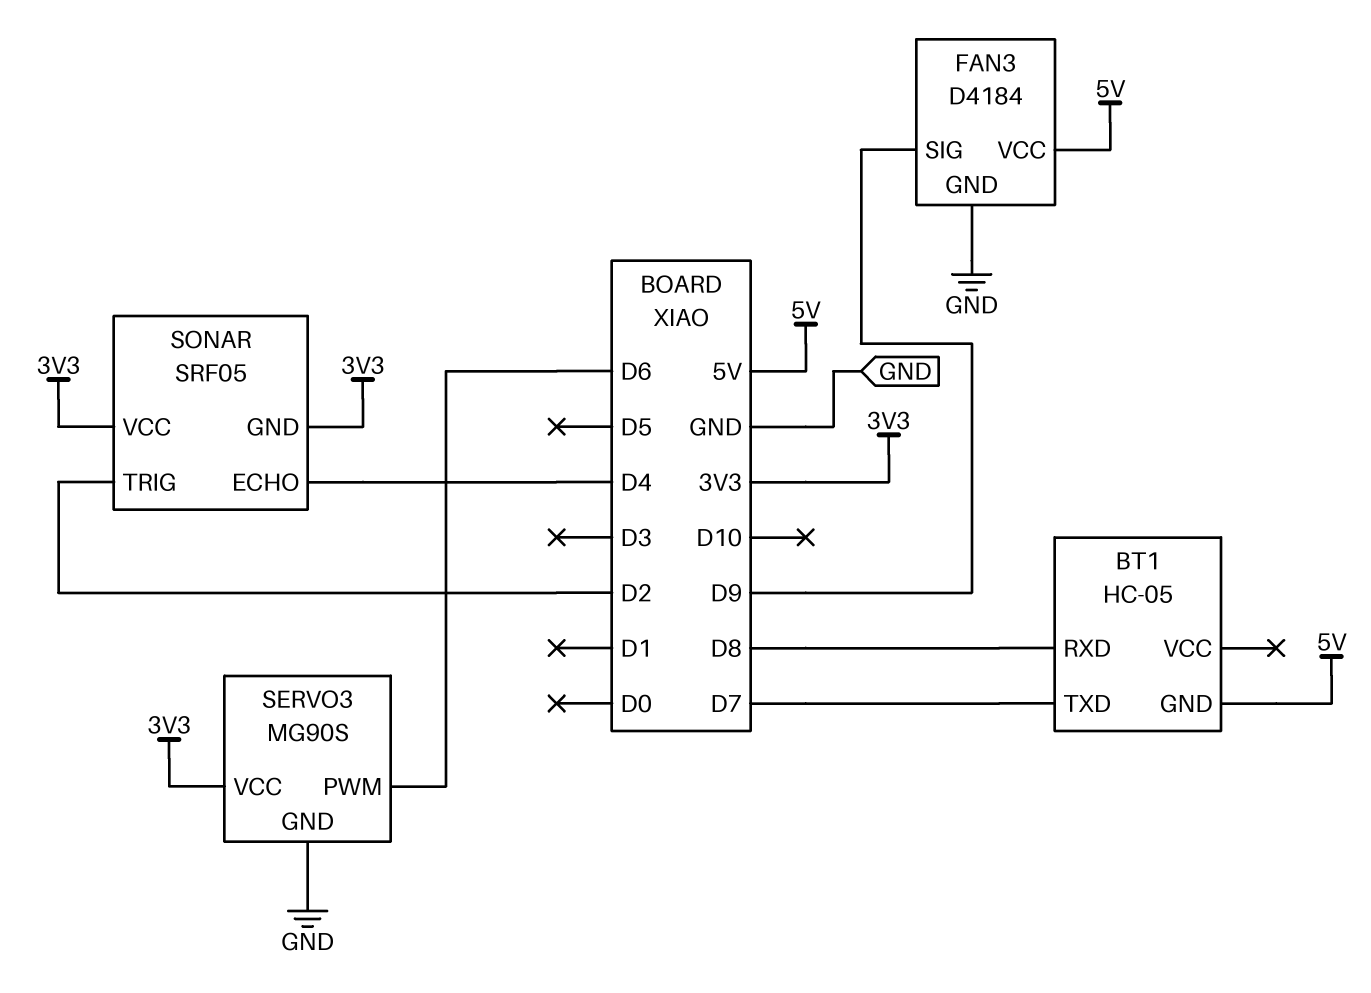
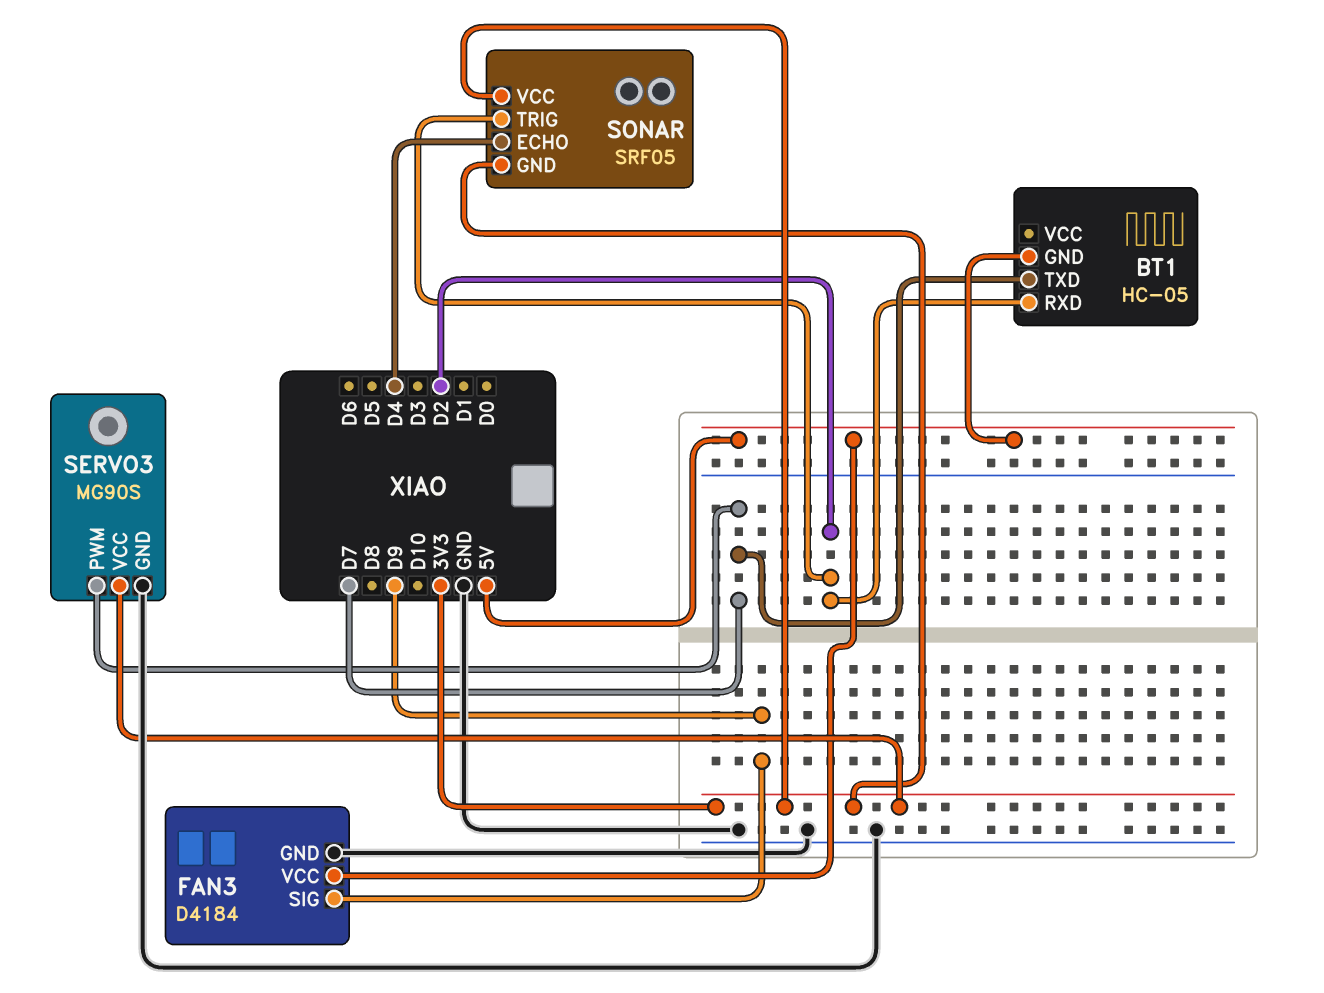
BT1 pin RXD: D8 -> D2
SERVO3 pin PWM: D6 -> D7

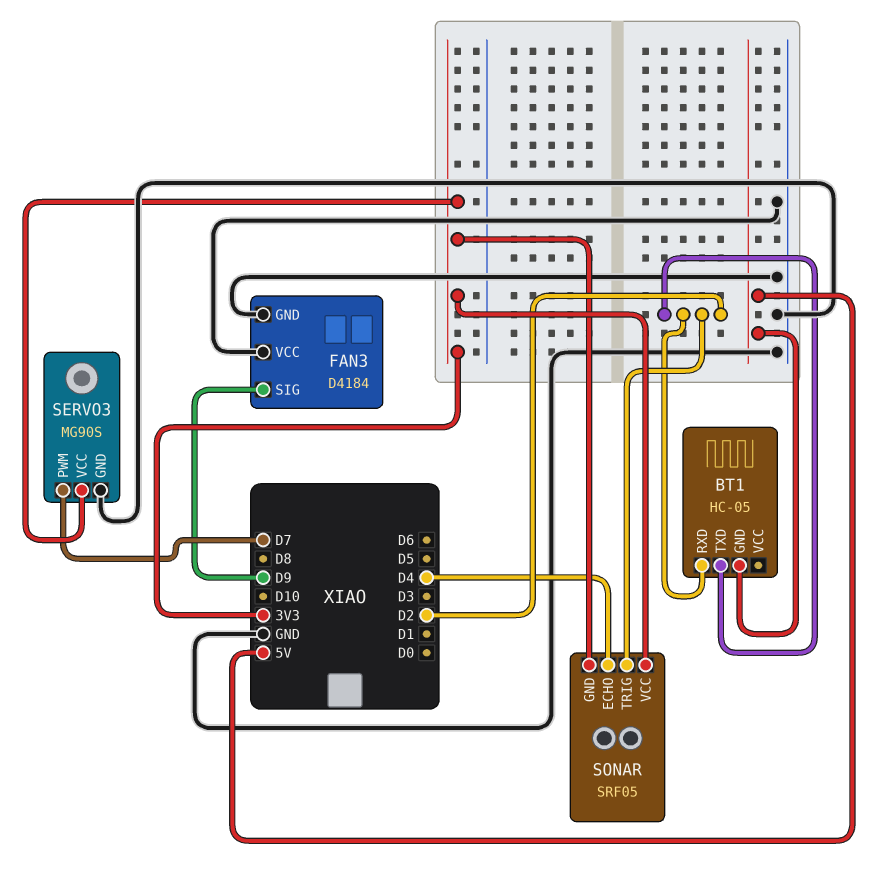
BT1 pin TXD: D7 -> D2
FAN3 pin VCC: 5V -> GND

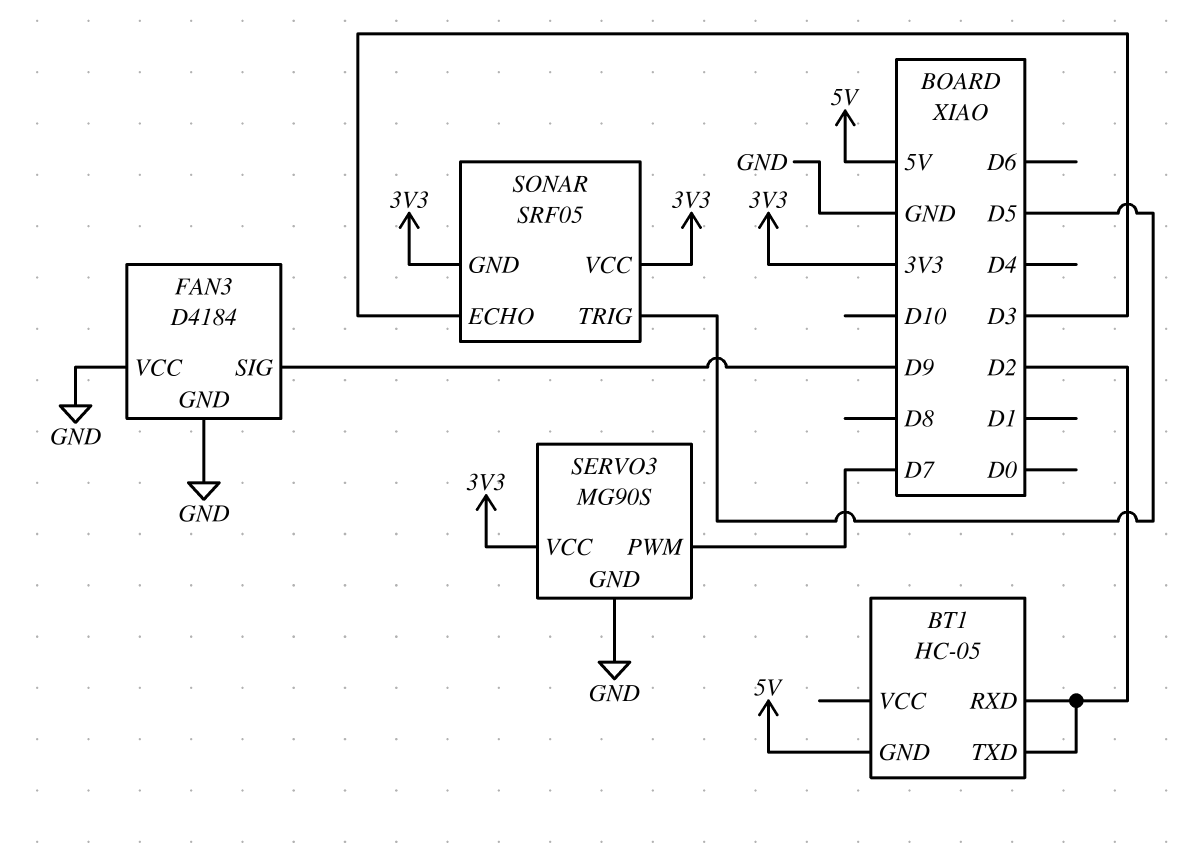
SONAR pin ECHO: D4 -> D3
SONAR pin TRIG: D2 -> D5

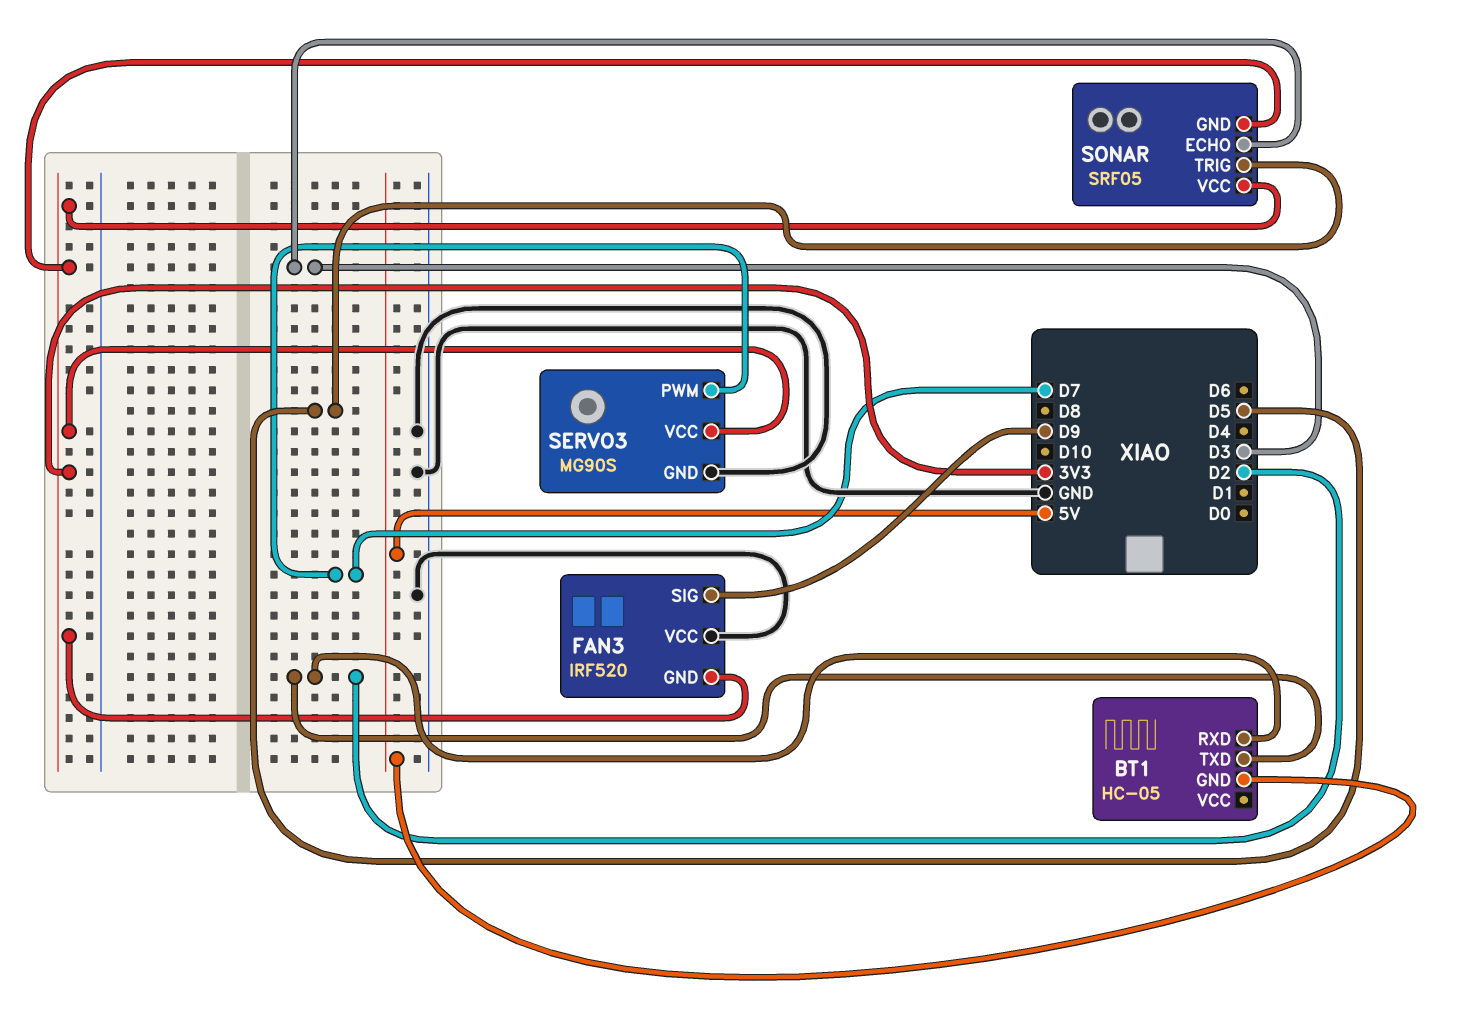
FAN3: D4184 -> IRF520
FAN3 pin GND: GND -> 3V3

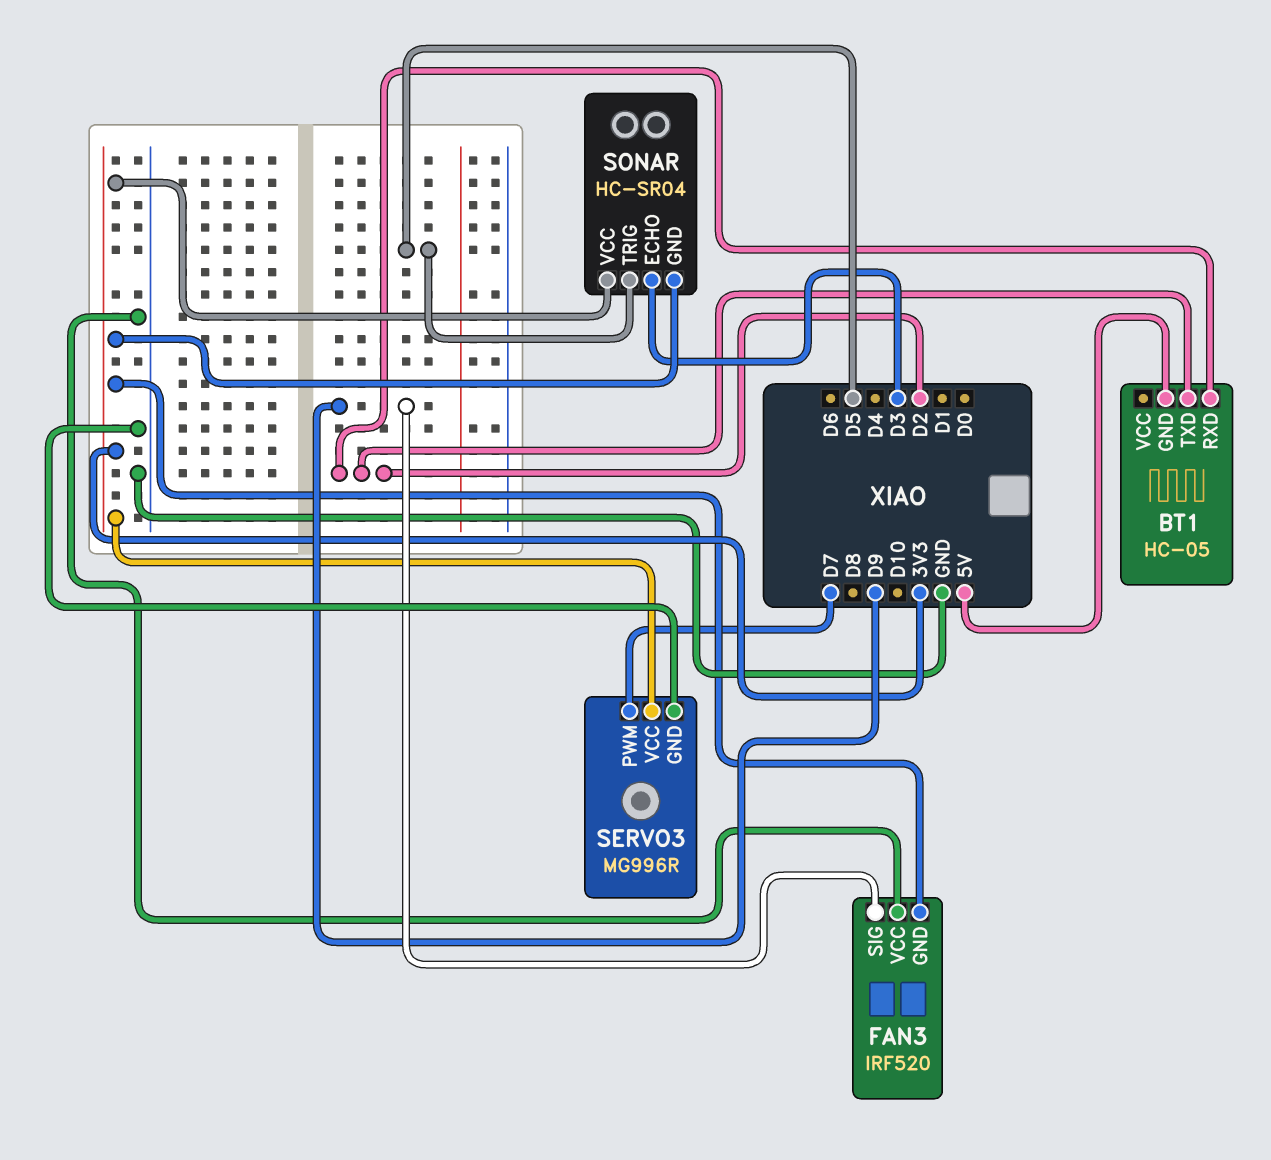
SERVO3: MG90S -> MG996R
SONAR: SRF05 -> HC-SR04

